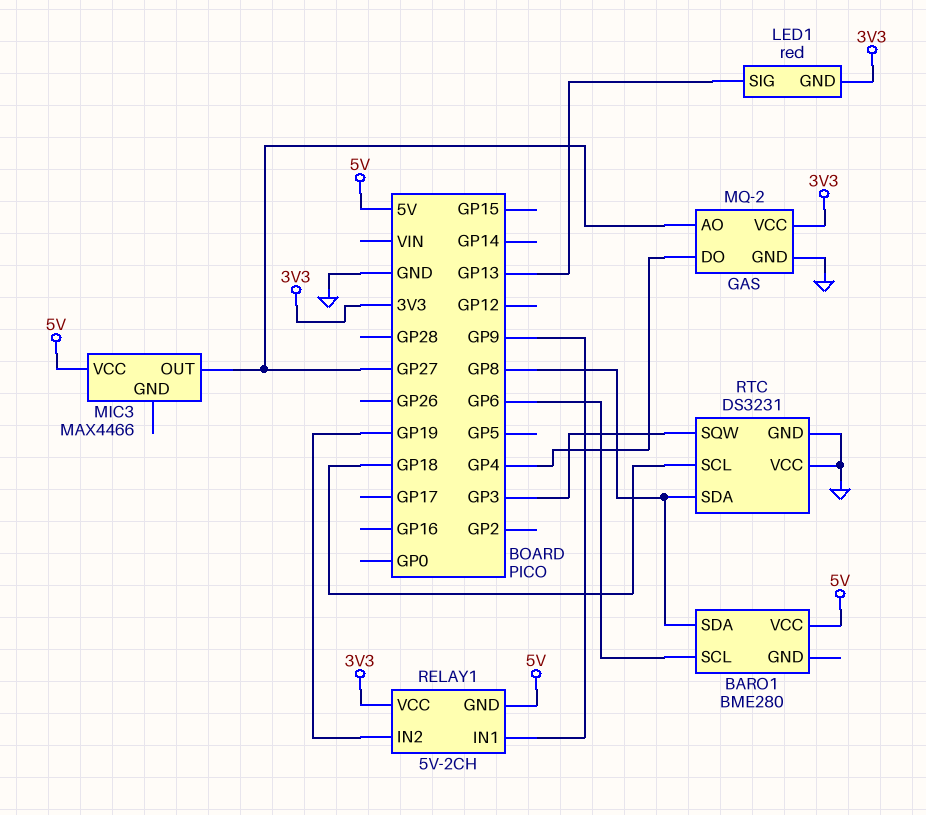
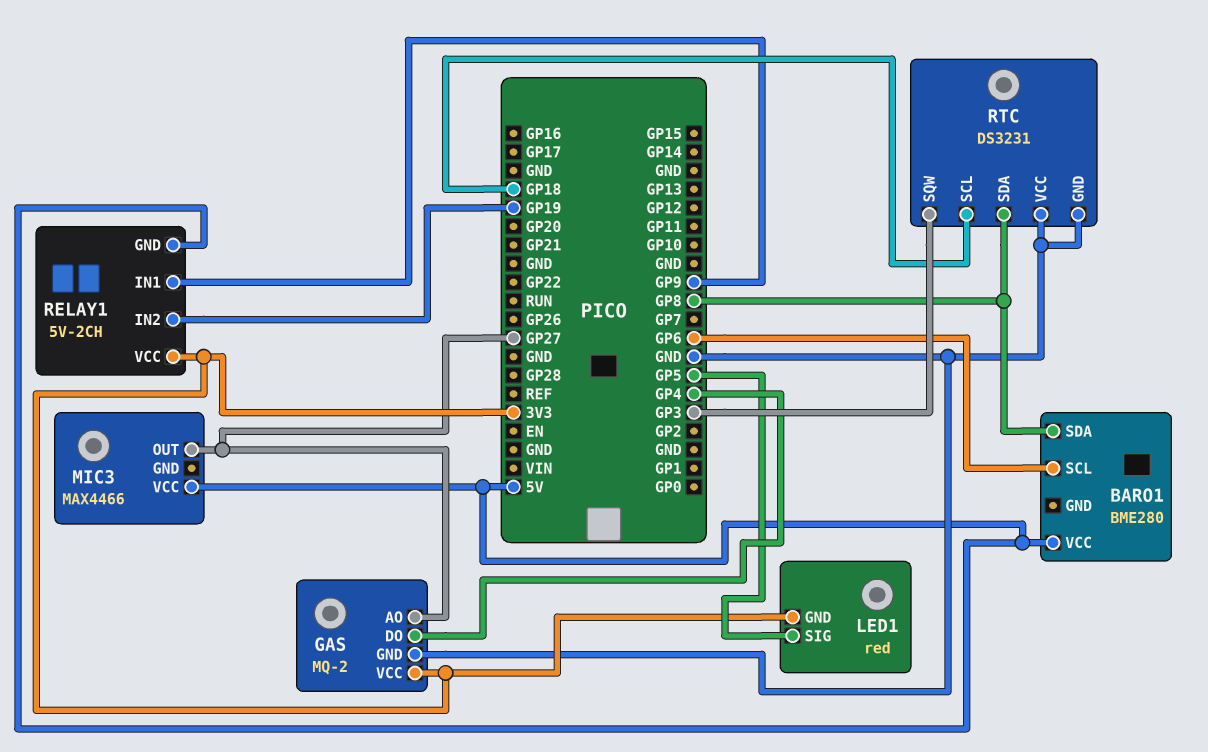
LED1 pin SIG: GP13 -> GP5

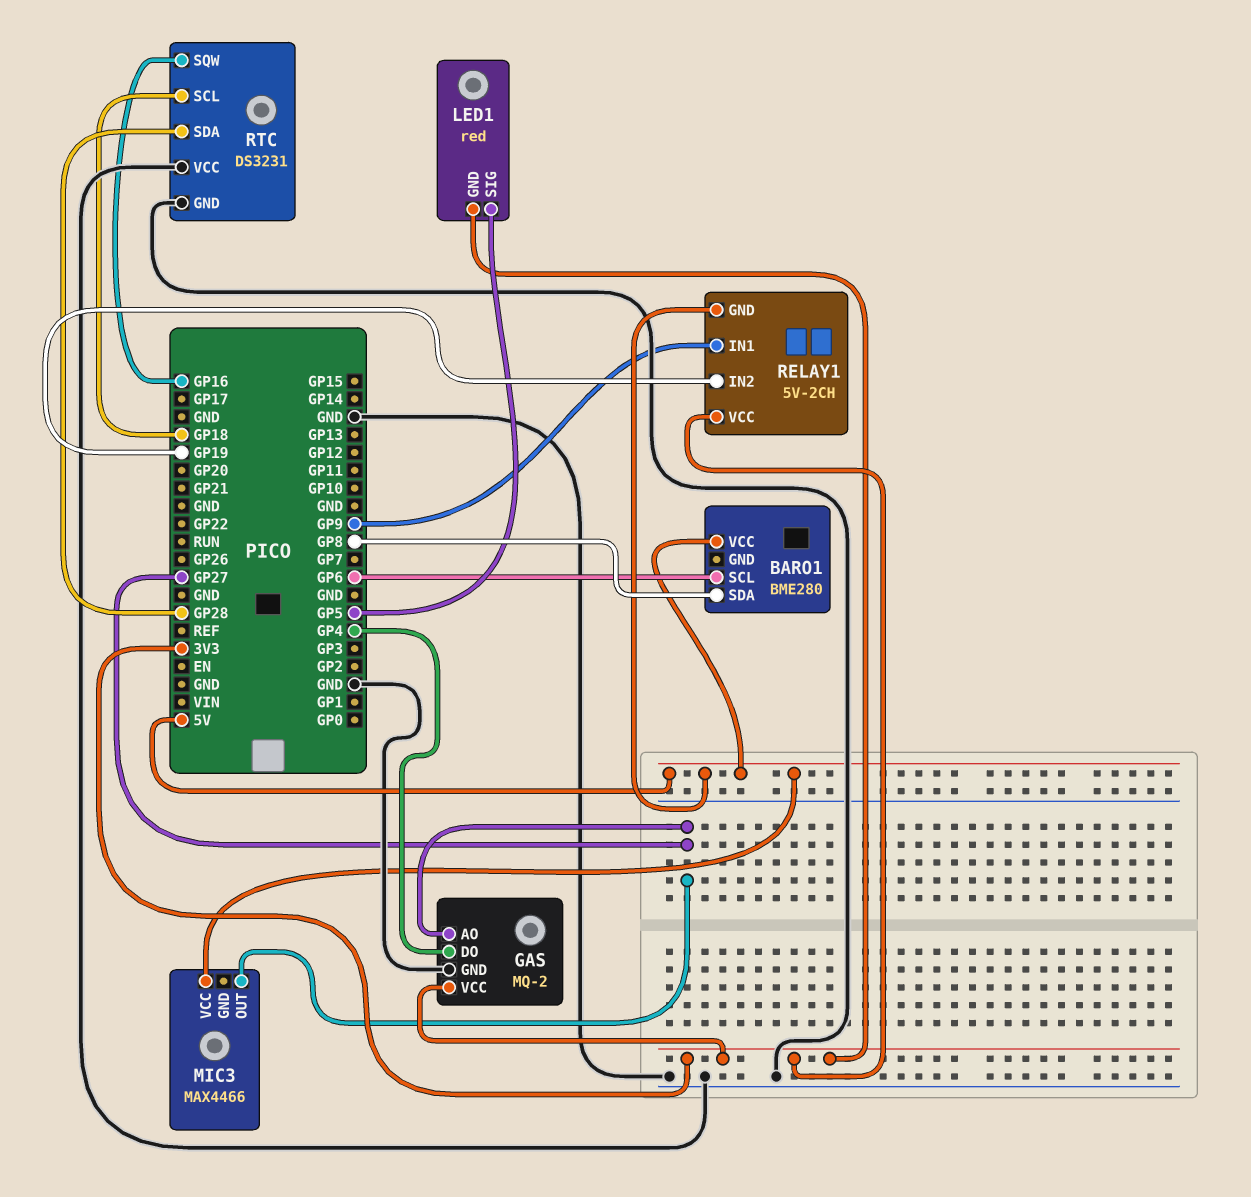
RTC pin SDA: GP8 -> GP28
RTC pin SQW: GP3 -> GP16

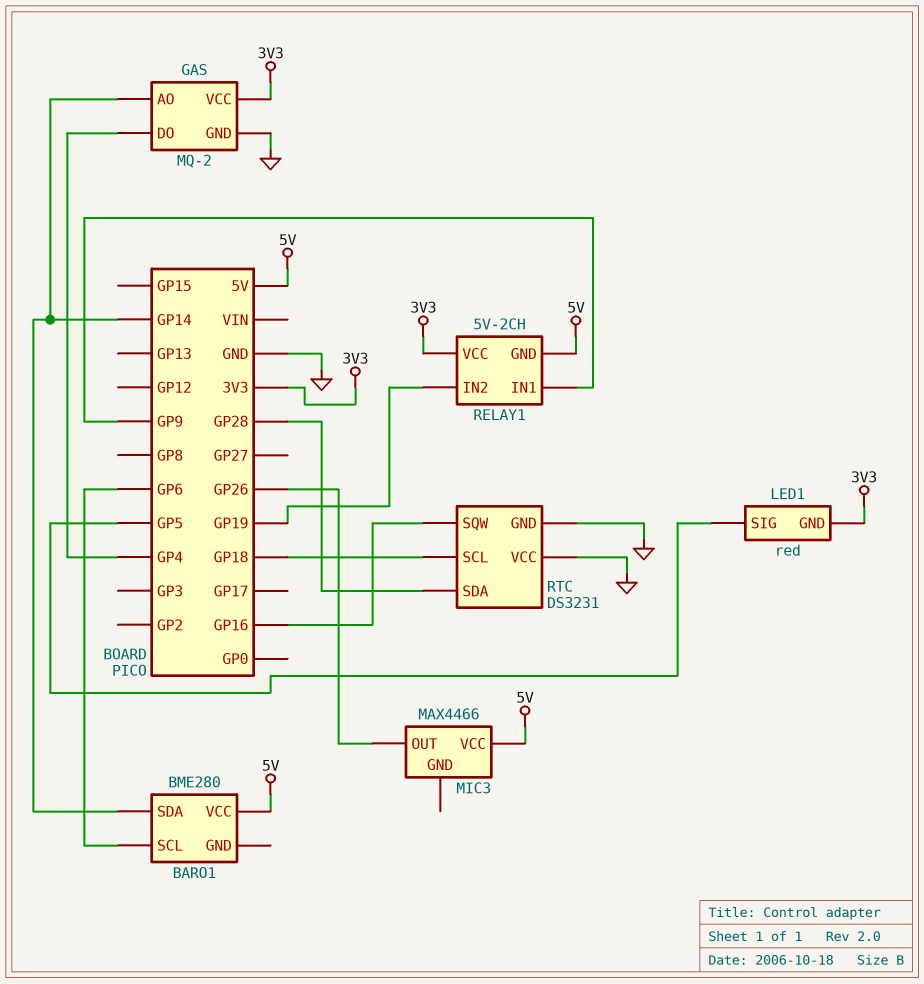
BARO1 pin SDA: GP8 -> GP14
GAS pin AO: GP27 -> GP14
MIC3 pin OUT: GP27 -> GP26

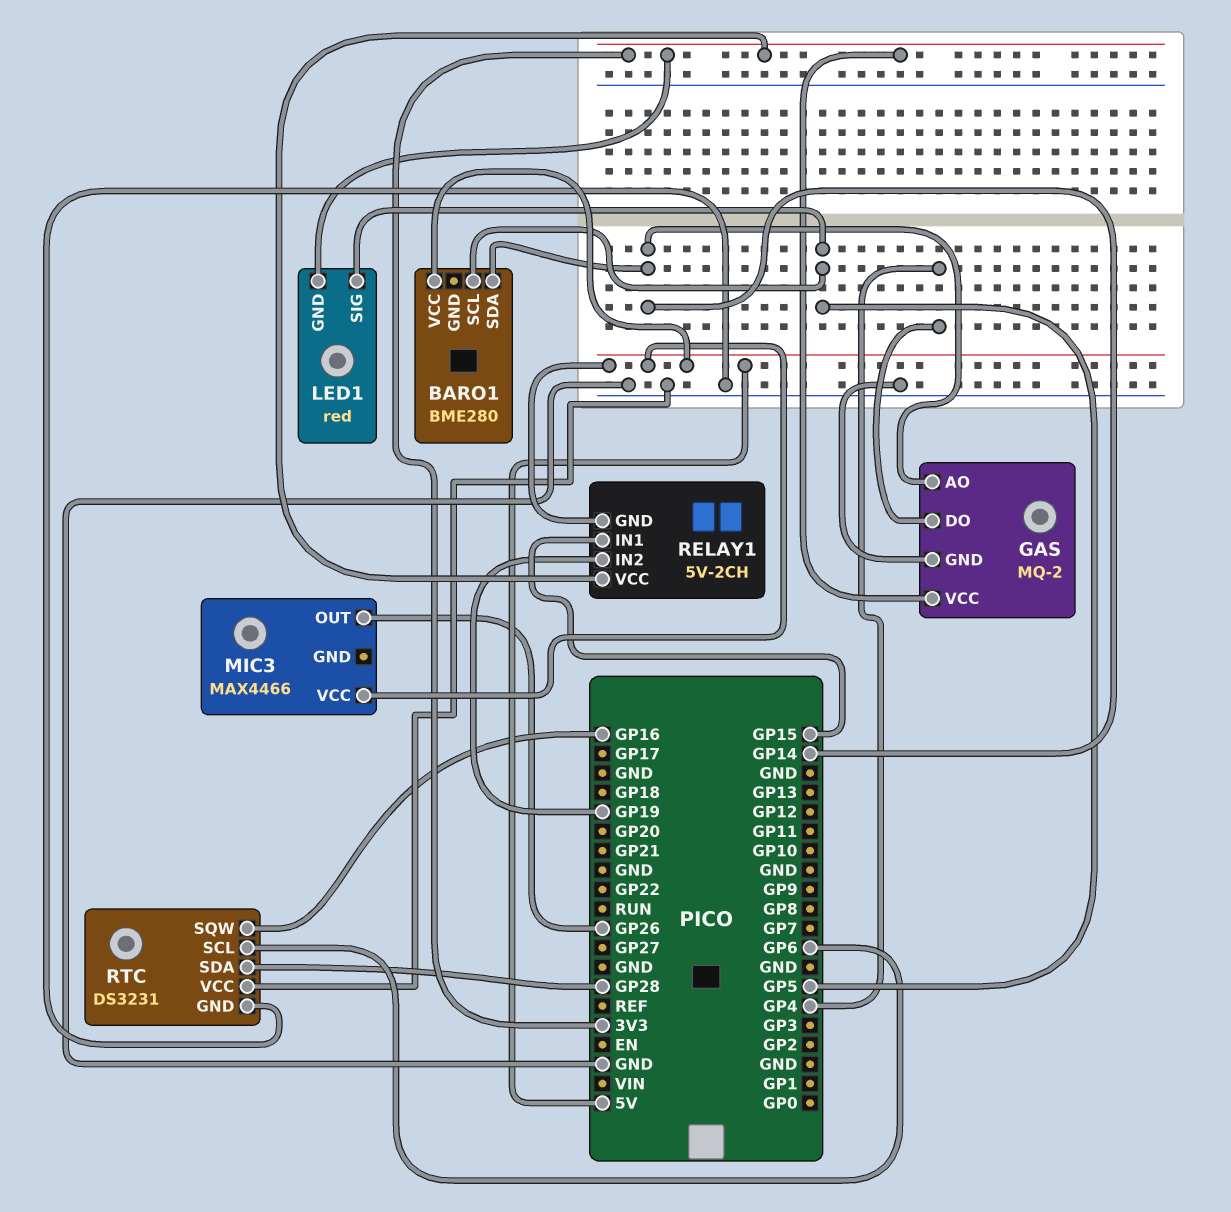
BARO1 pin SCL: GP6 -> GP5
RELAY1 pin IN1: GP9 -> GP15
RTC pin SCL: GP18 -> GP6

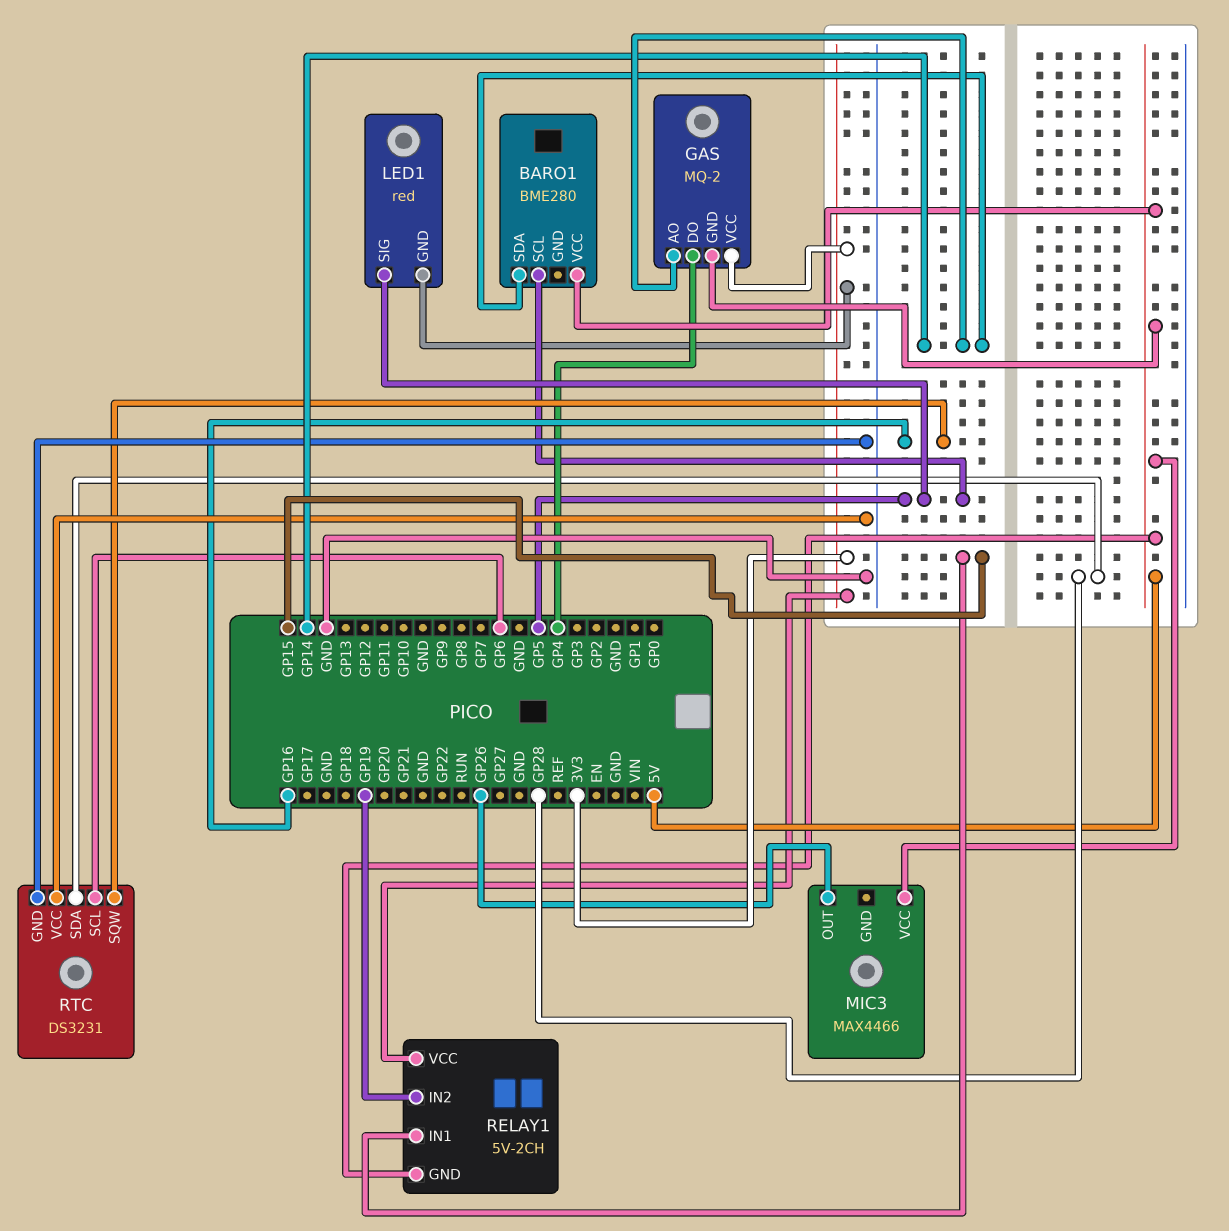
GAS pin GND: GND -> 5V

